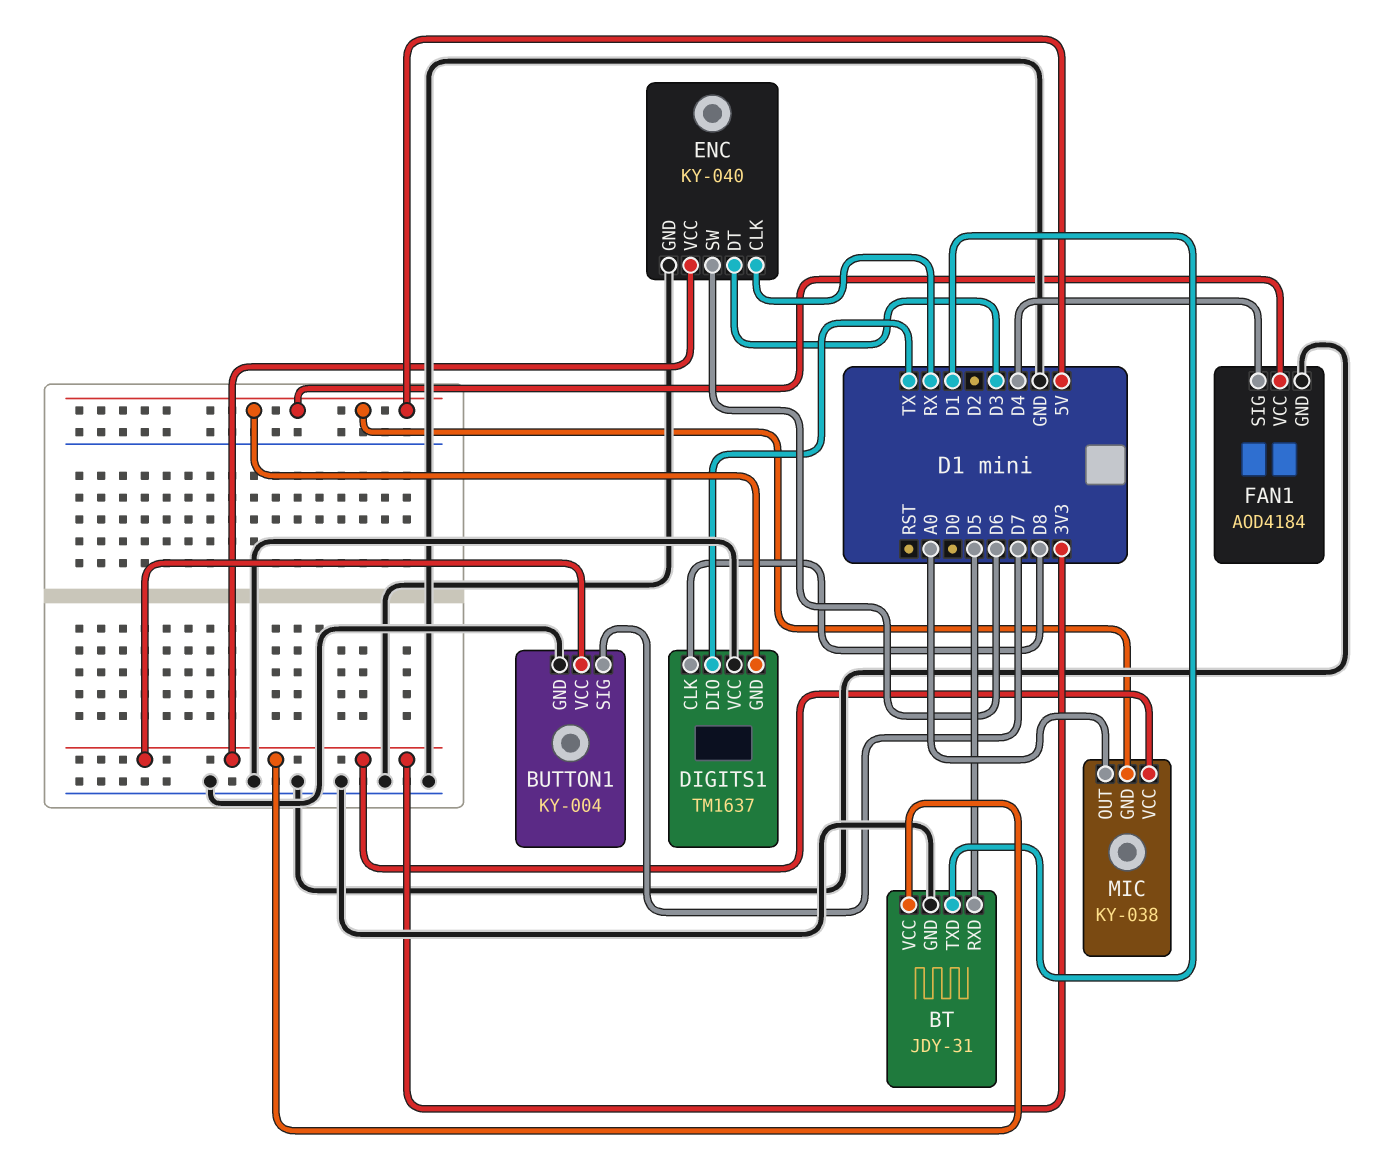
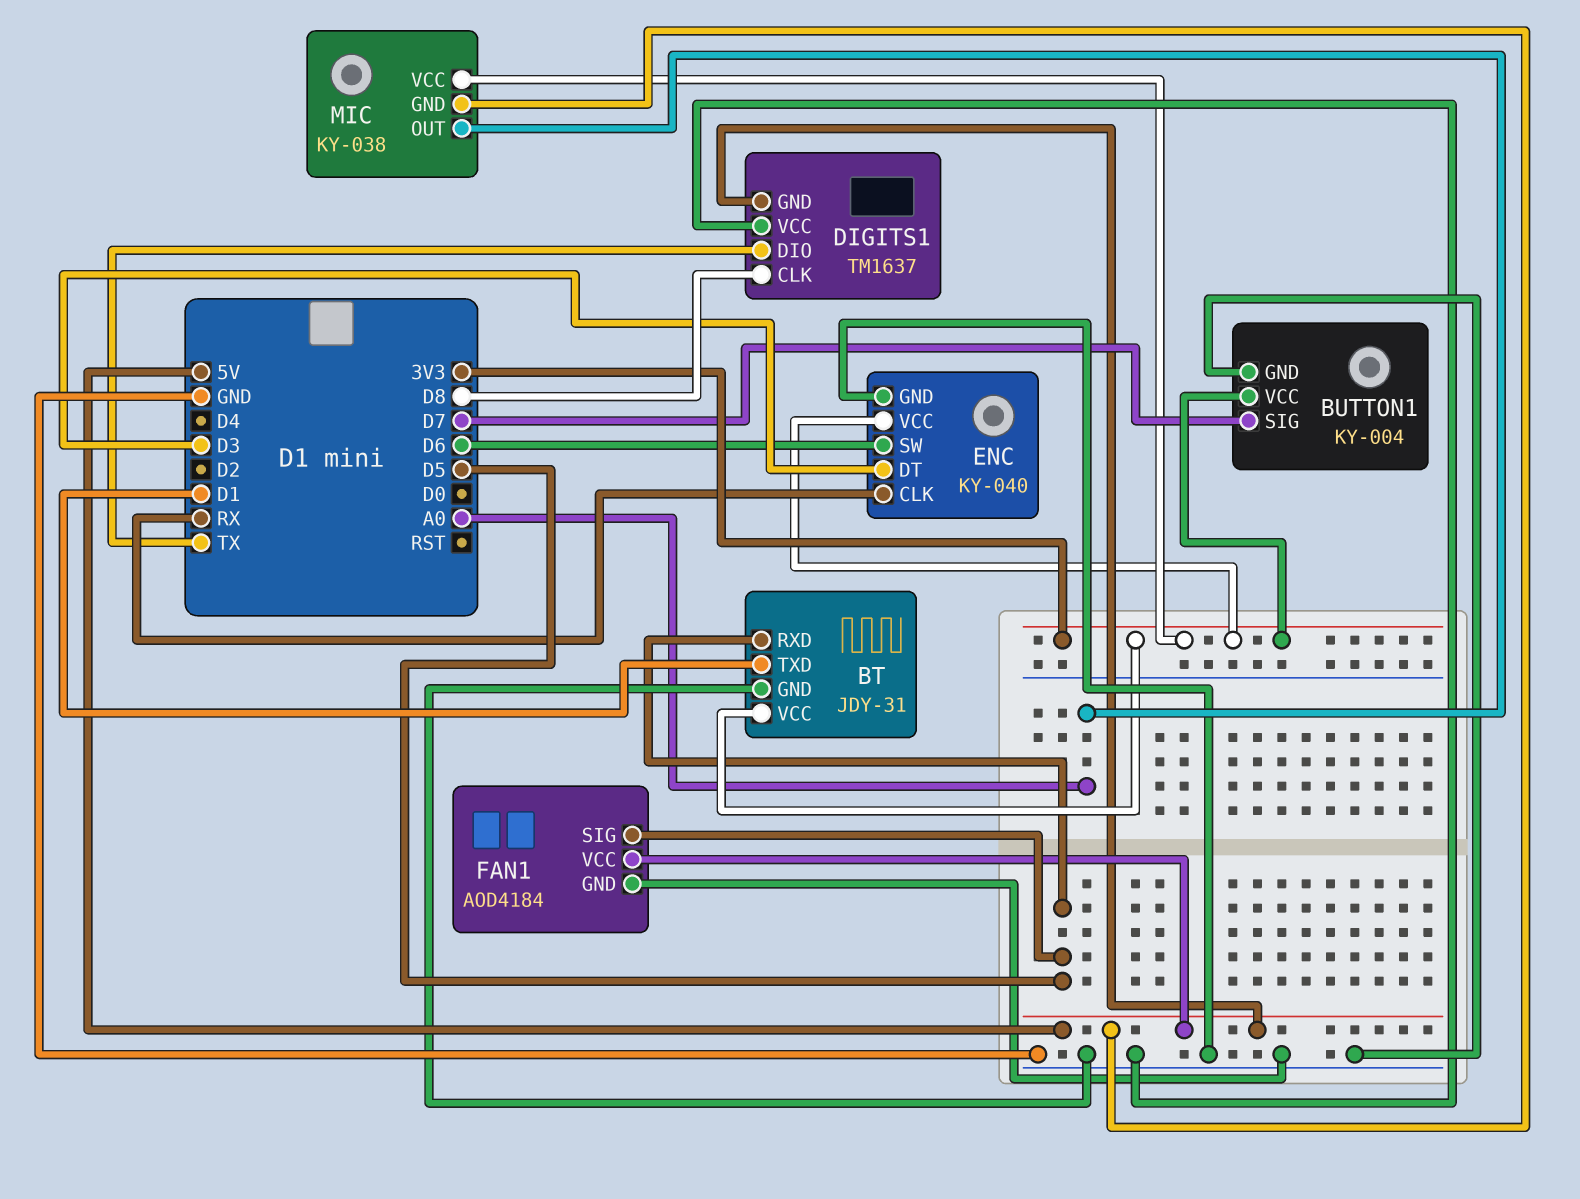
FAN1 pin SIG: D4 -> D5

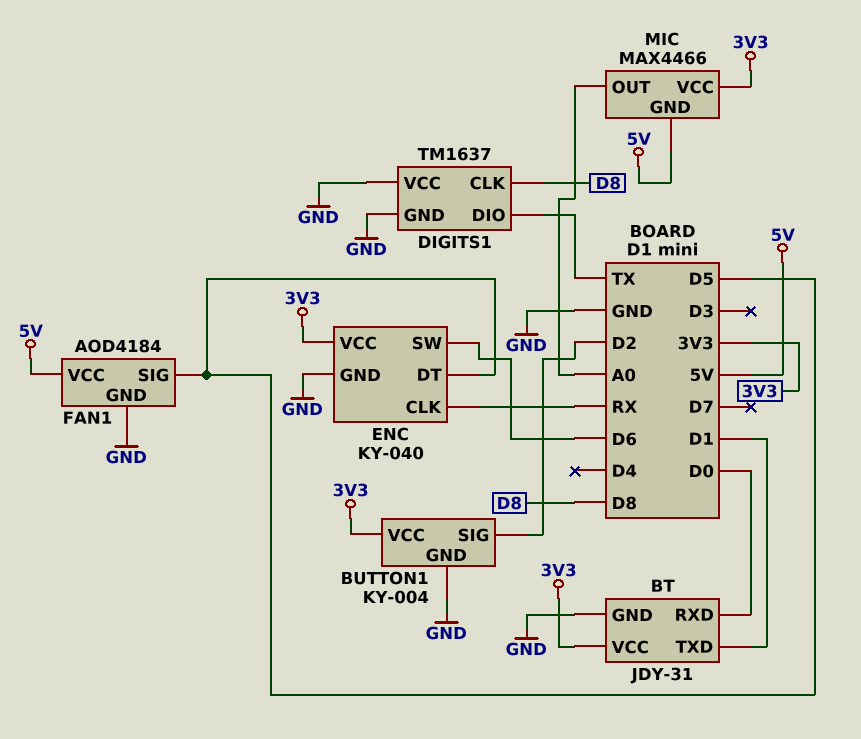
BT pin RXD: D5 -> D0
BUTTON1 pin SIG: D7 -> D2
DIGITS1 pin GND: 5V -> GND
ENC pin DT: D3 -> D5
MIC: KY-038 -> MAX4466

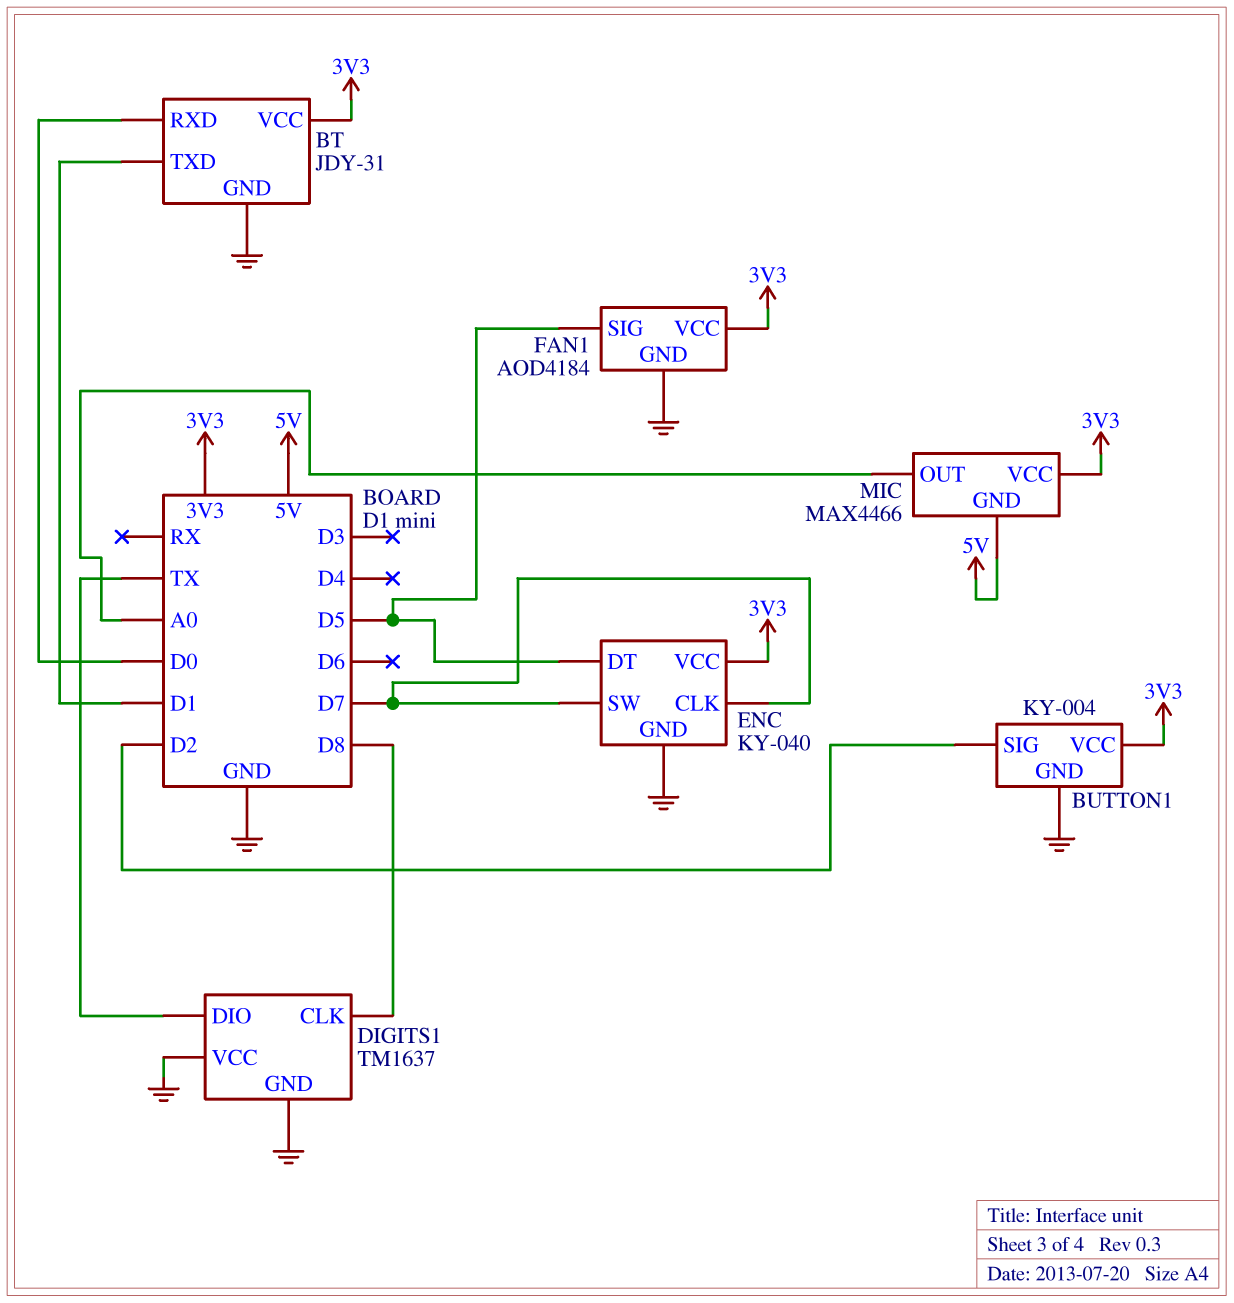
ENC pin CLK: RX -> D7
ENC pin SW: D6 -> D7
FAN1 pin VCC: 5V -> 3V3

